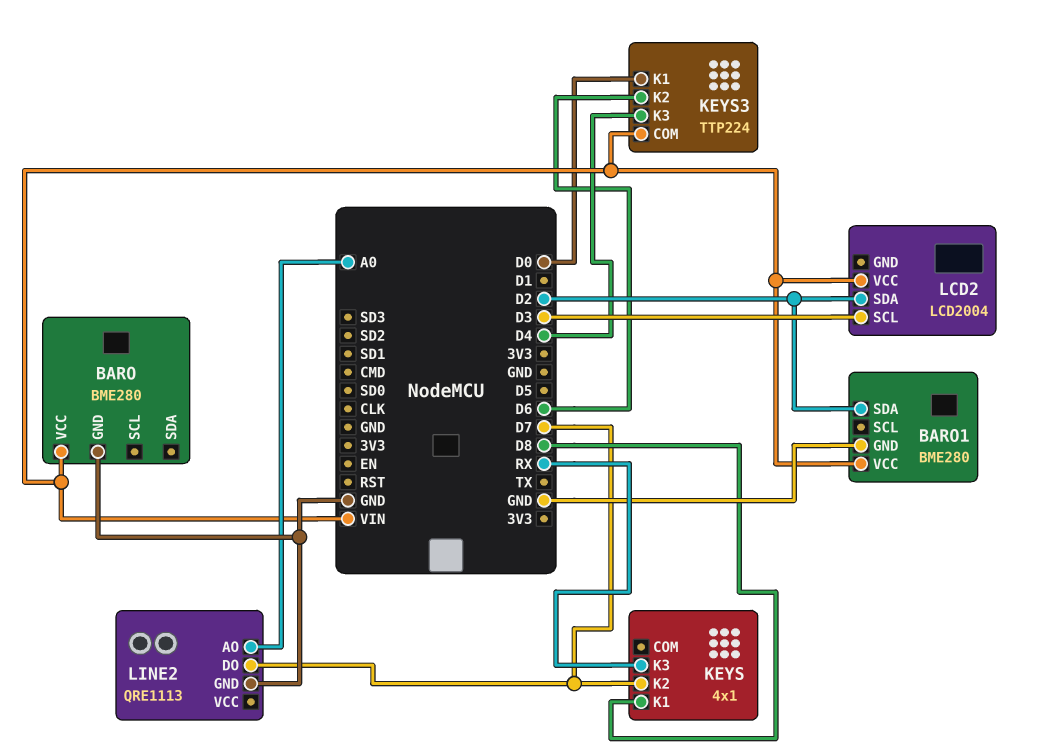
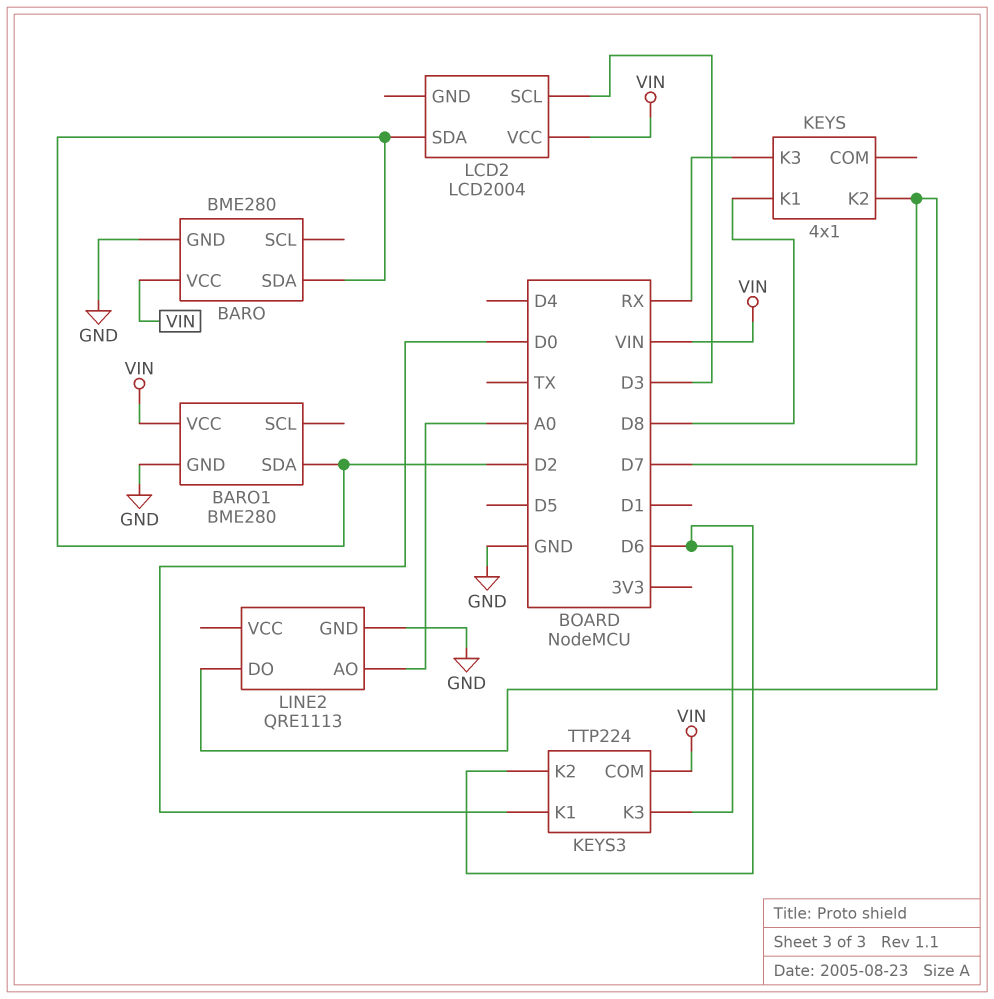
BARO pin SDA: none -> D2
KEYS3 pin K3: D4 -> D6

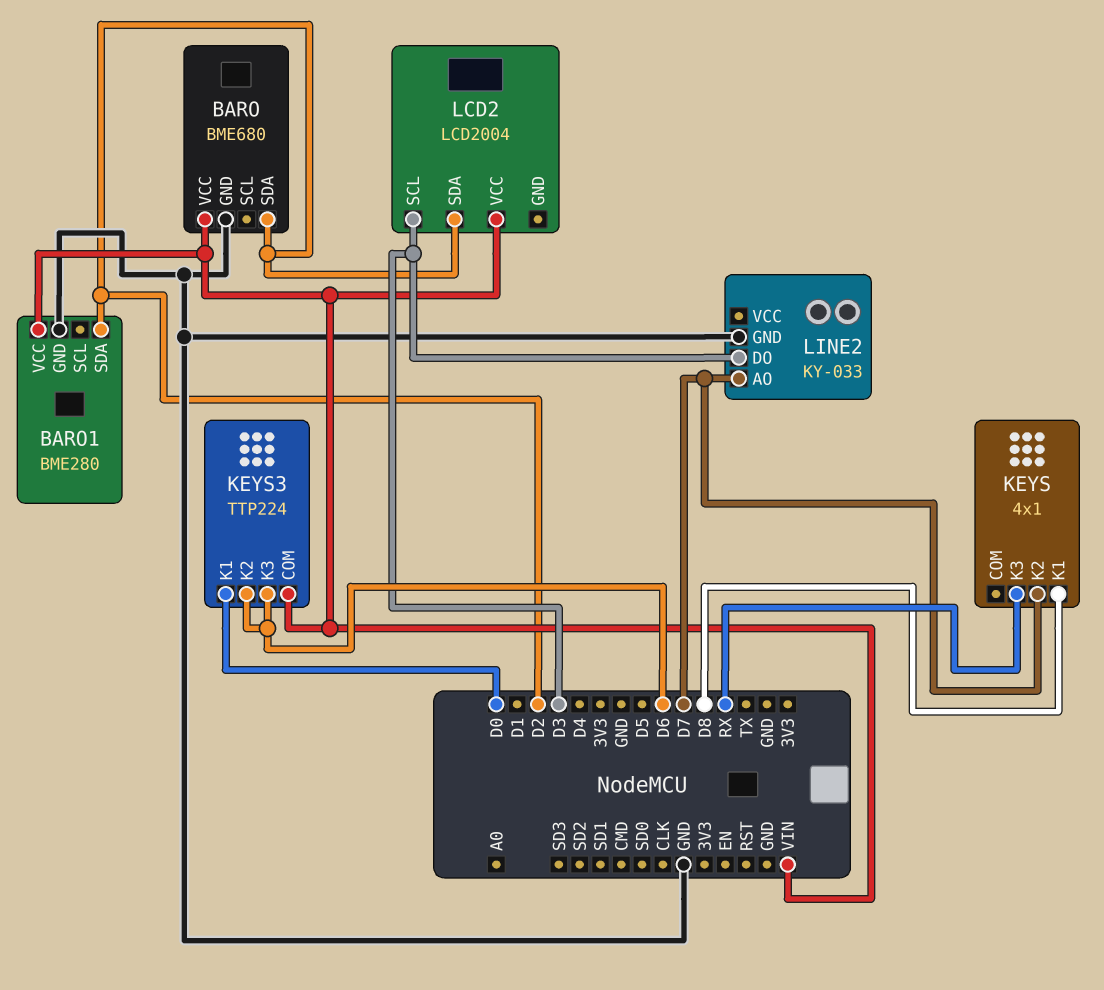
BARO: BME280 -> BME680
LINE2: QRE1113 -> KY-033
LINE2 pin AO: A0 -> D7
LINE2 pin DO: D7 -> D3

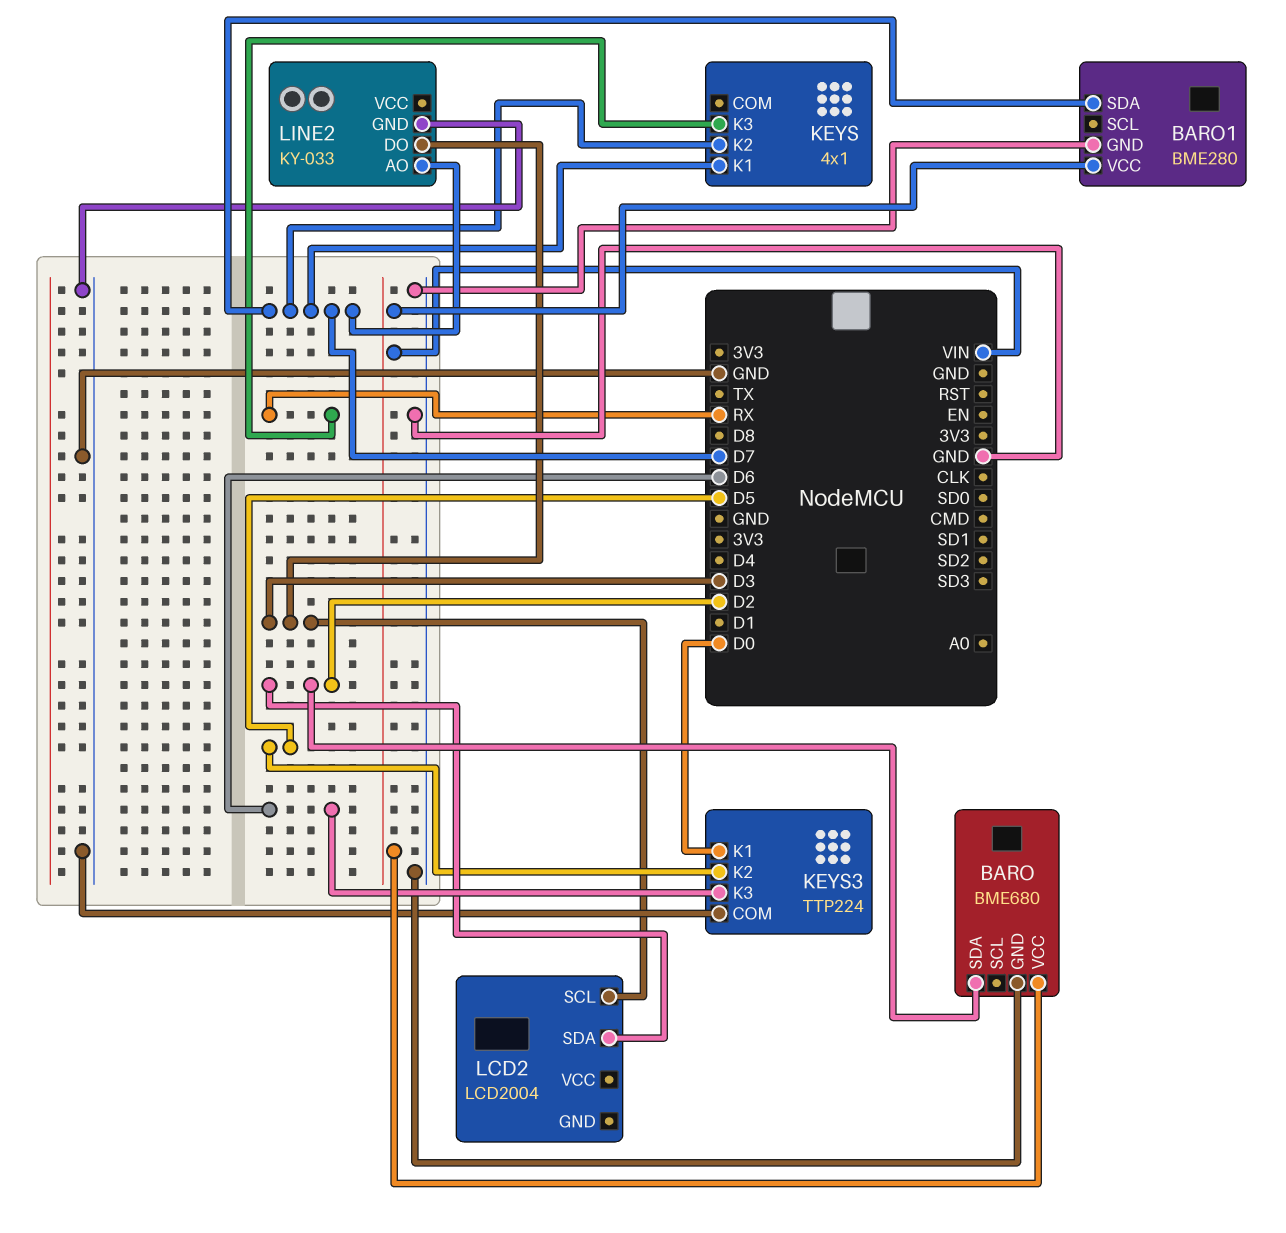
BARO1 pin SDA: D2 -> D7
KEYS pin K1: D8 -> D7
KEYS3 pin COM: VIN -> GND
KEYS3 pin K2: D6 -> D5
LCD2 pin VCC: VIN -> none

